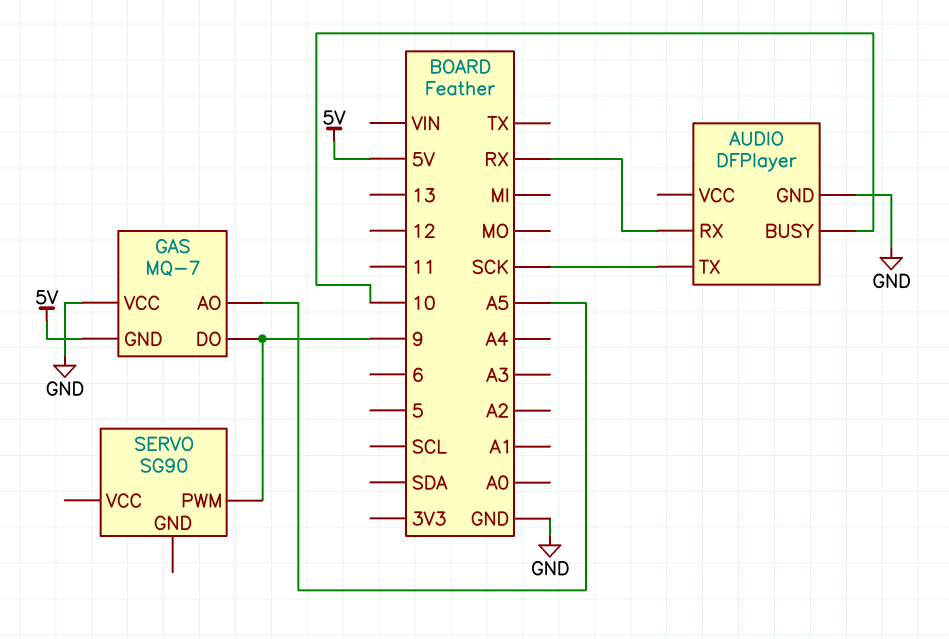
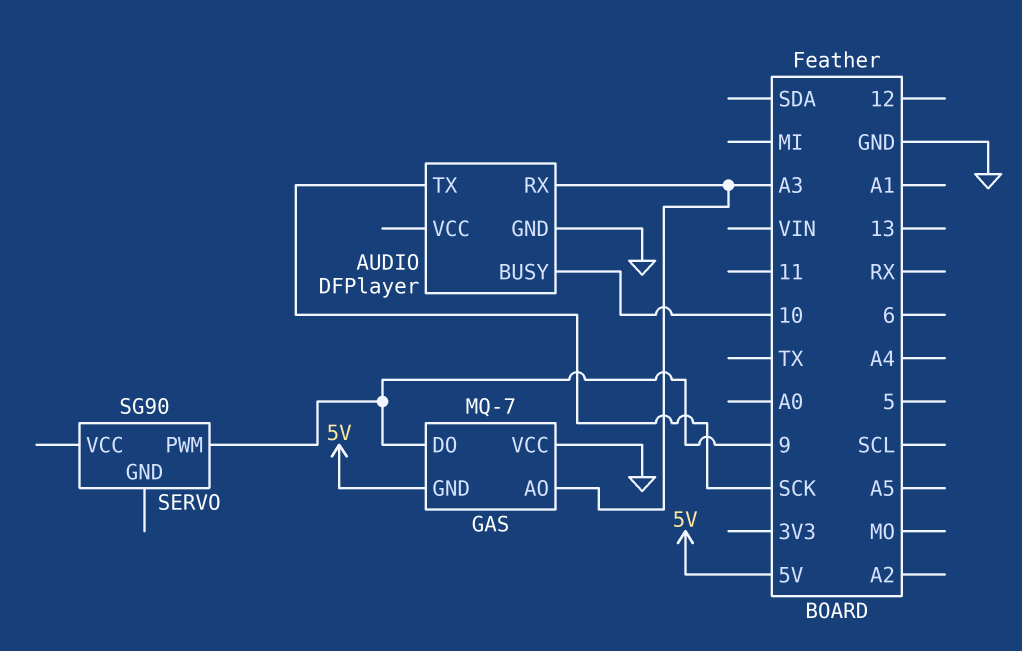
AUDIO pin RX: RX -> A3
GAS pin AO: A5 -> A3

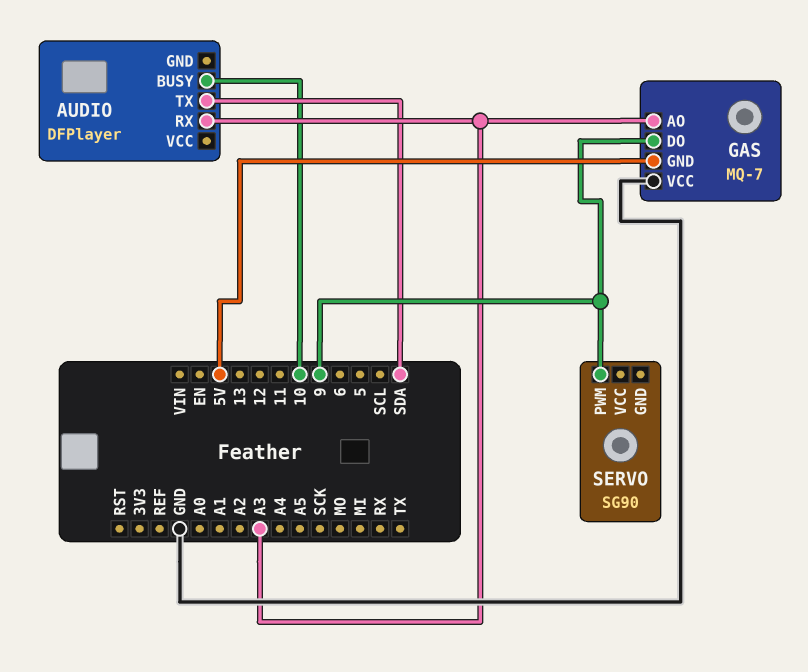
AUDIO pin GND: GND -> none
AUDIO pin TX: SCK -> SDA

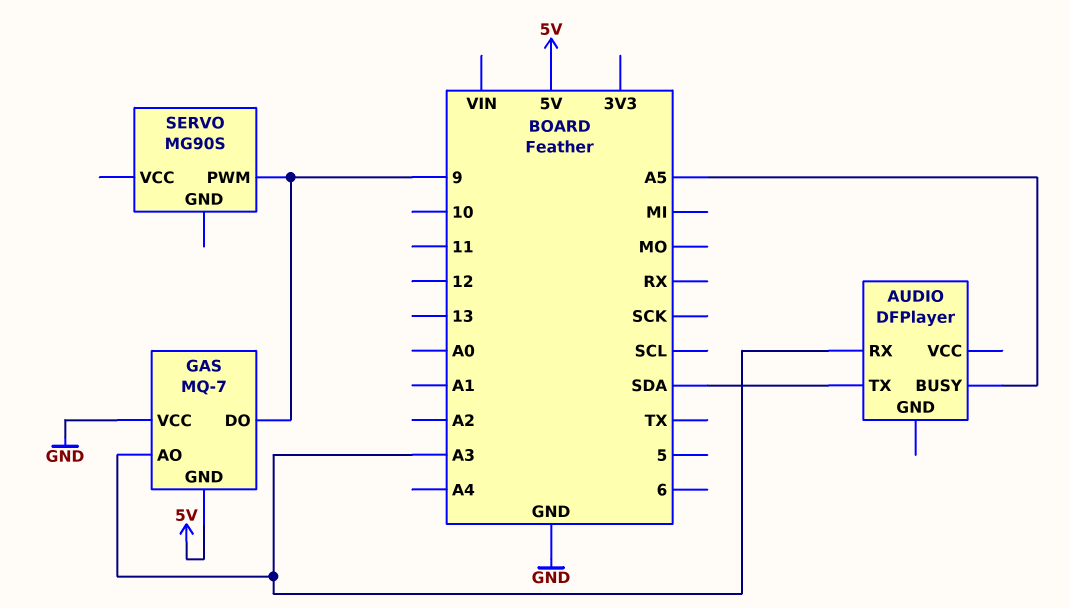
AUDIO pin BUSY: 10 -> A5
SERVO: SG90 -> MG90S

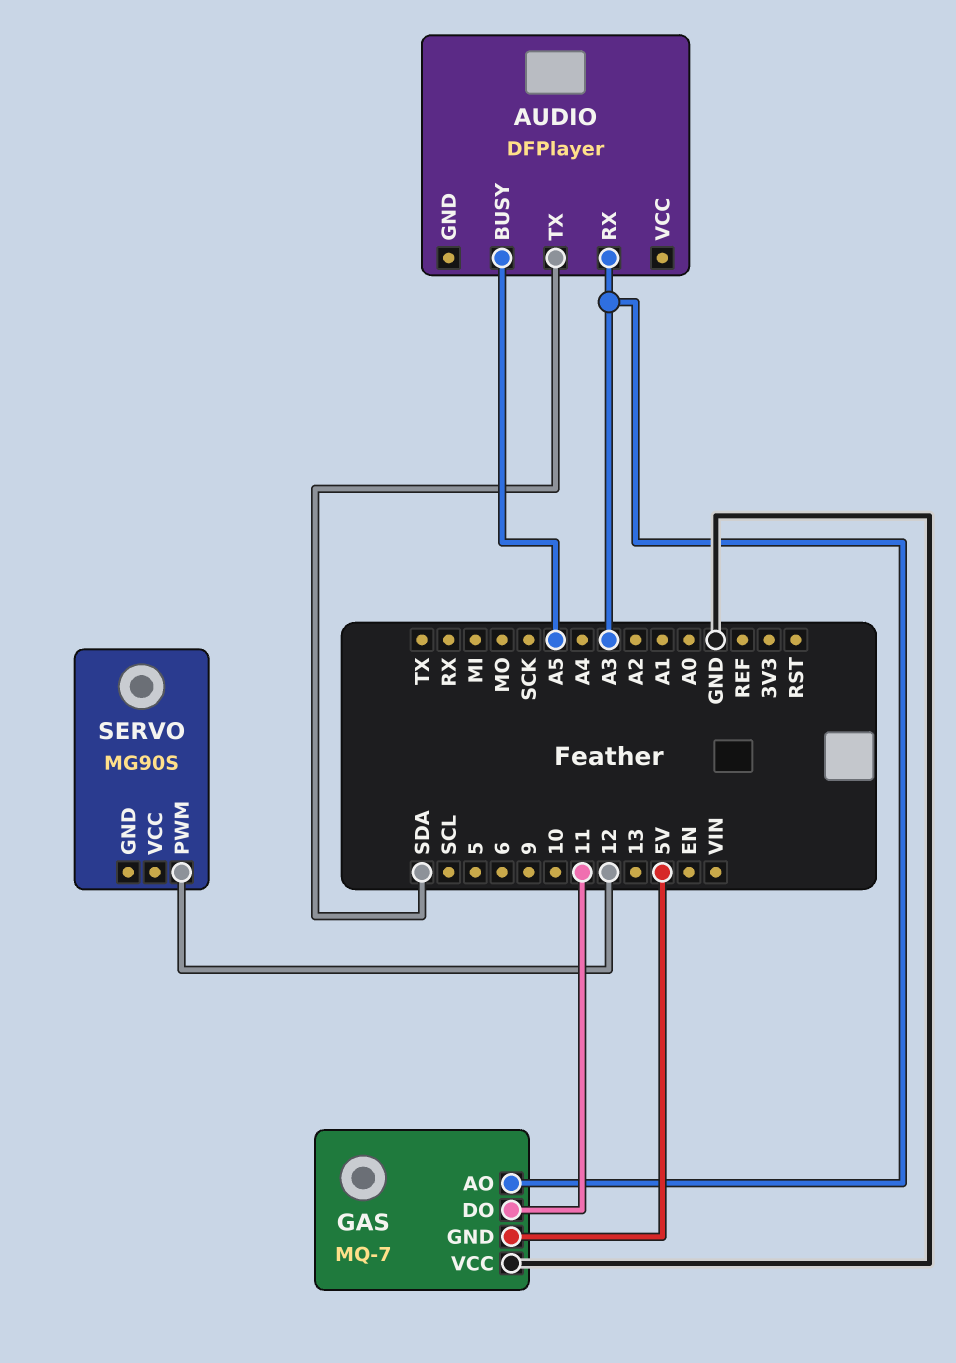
GAS pin DO: 9 -> 11
SERVO pin PWM: 9 -> 12

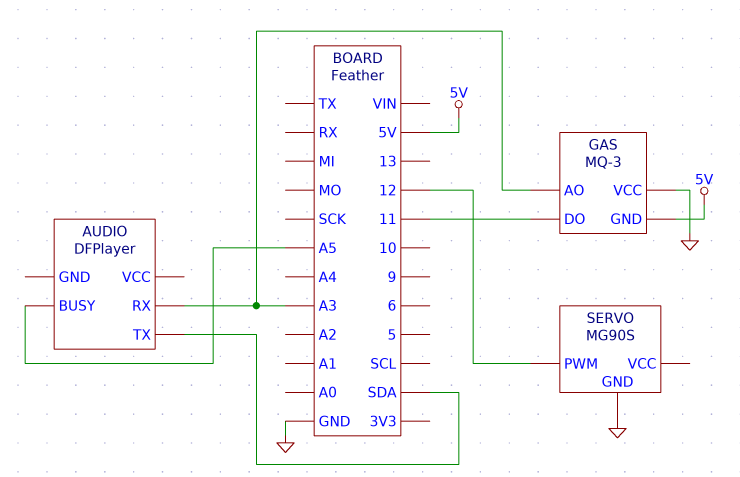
GAS: MQ-7 -> MQ-3
SERVO pin GND: none -> GND

